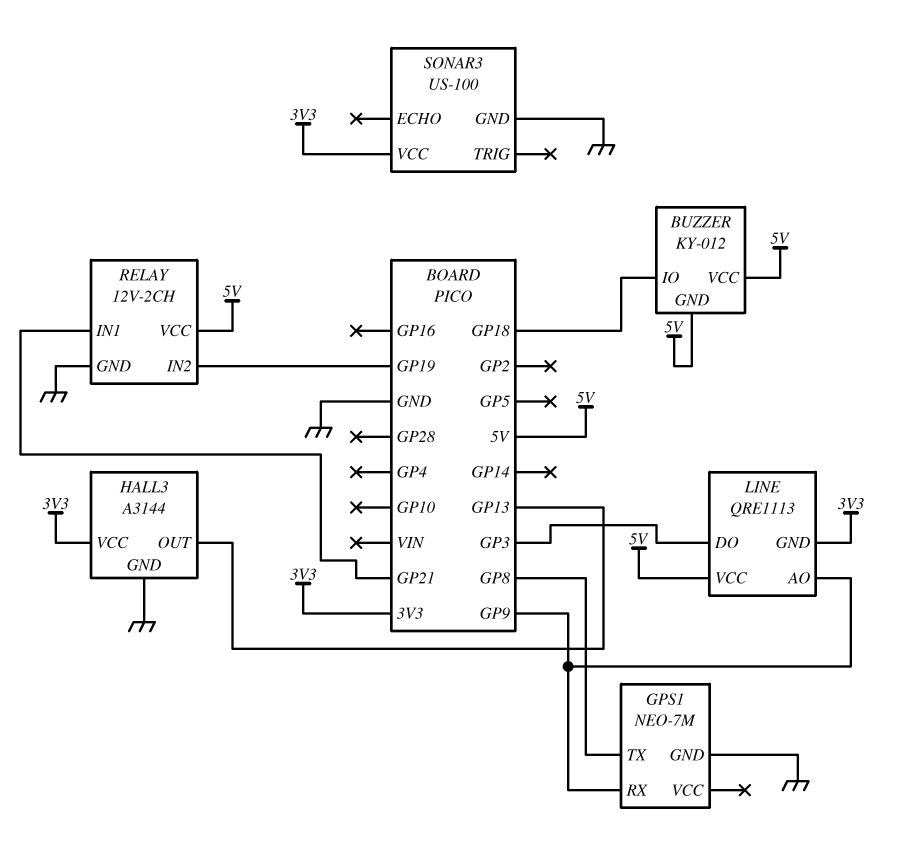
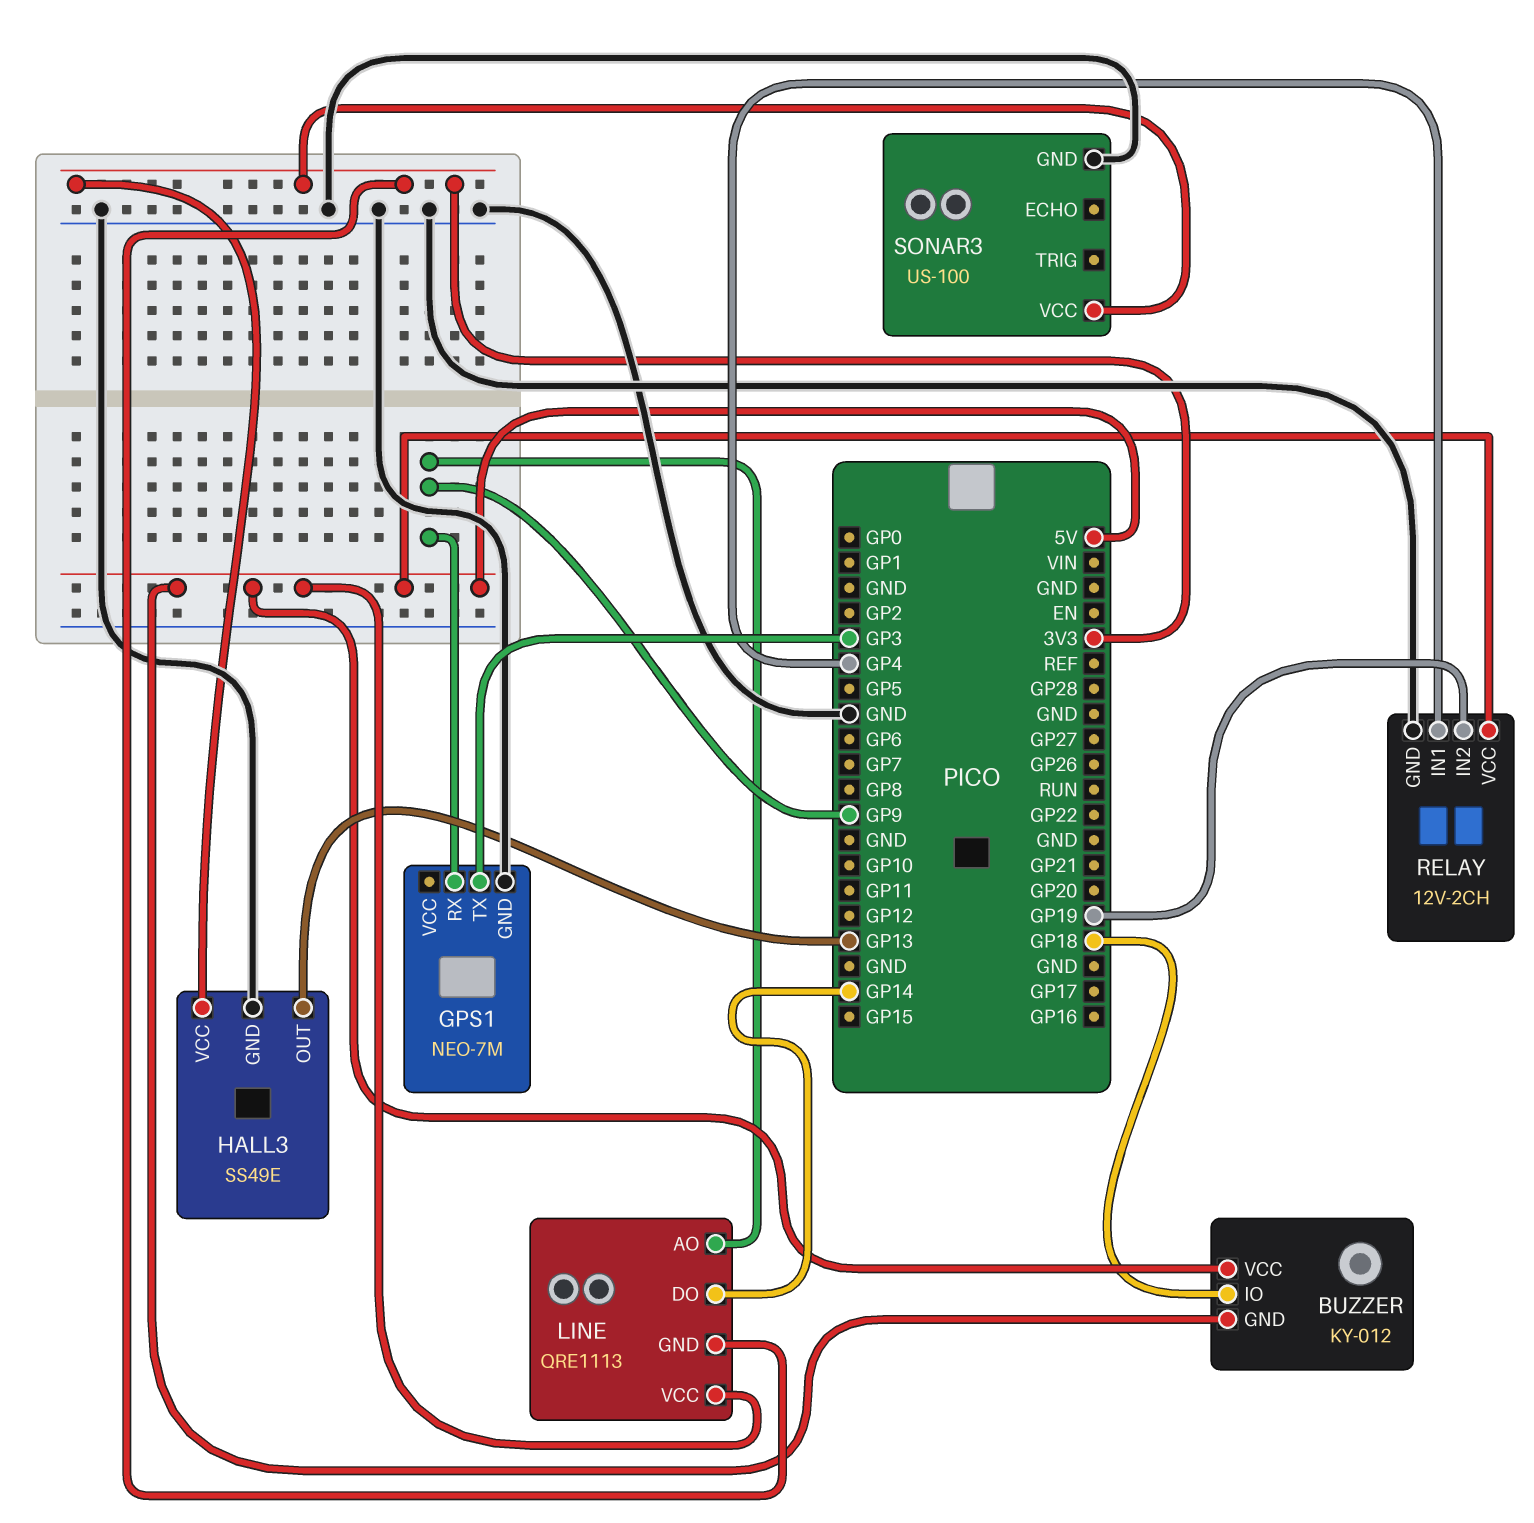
GPS1 pin TX: GP8 -> GP3
HALL3: A3144 -> SS49E
LINE pin DO: GP3 -> GP14
RELAY pin IN1: GP21 -> GP4

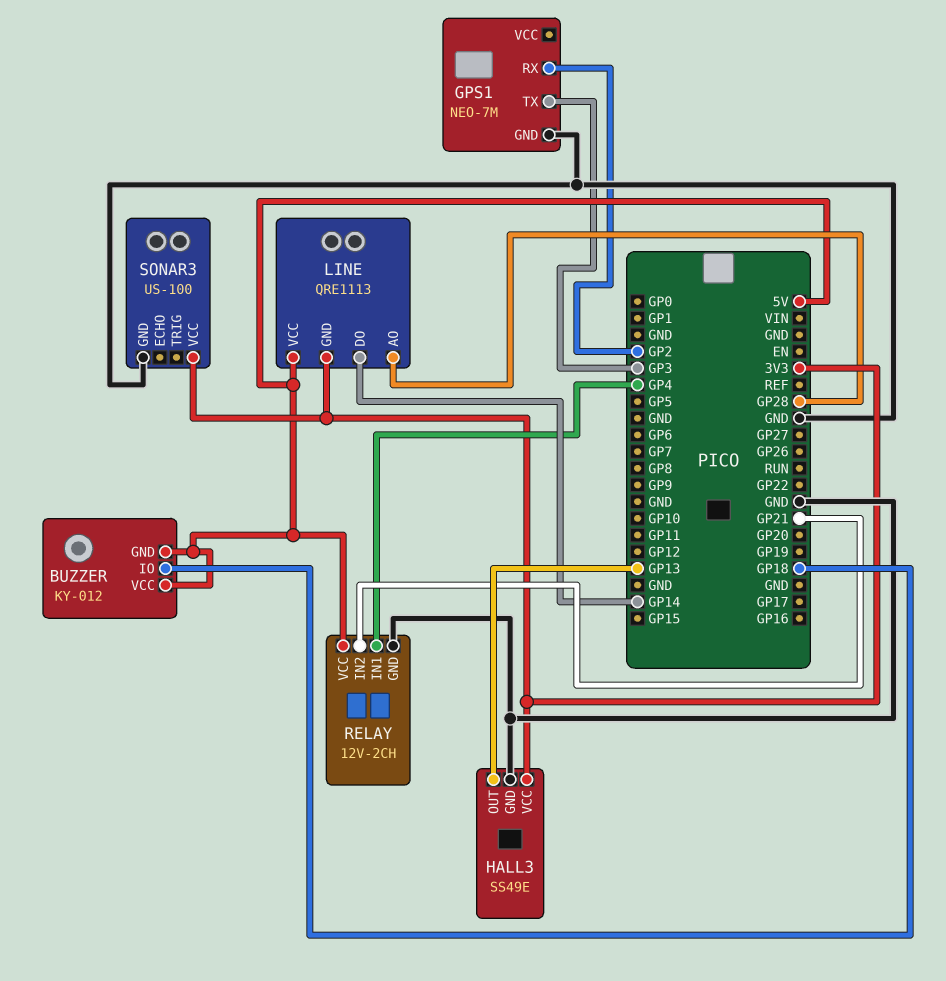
GPS1 pin RX: GP9 -> GP2
LINE pin AO: GP9 -> GP28
RELAY pin IN2: GP19 -> GP21

